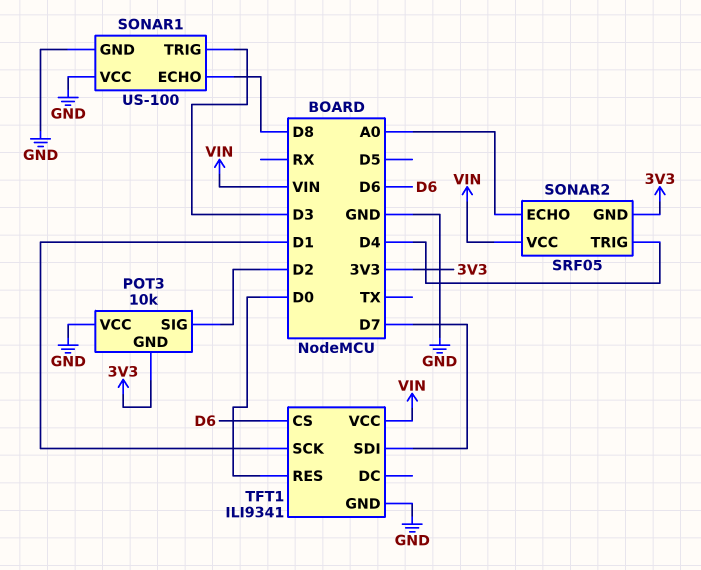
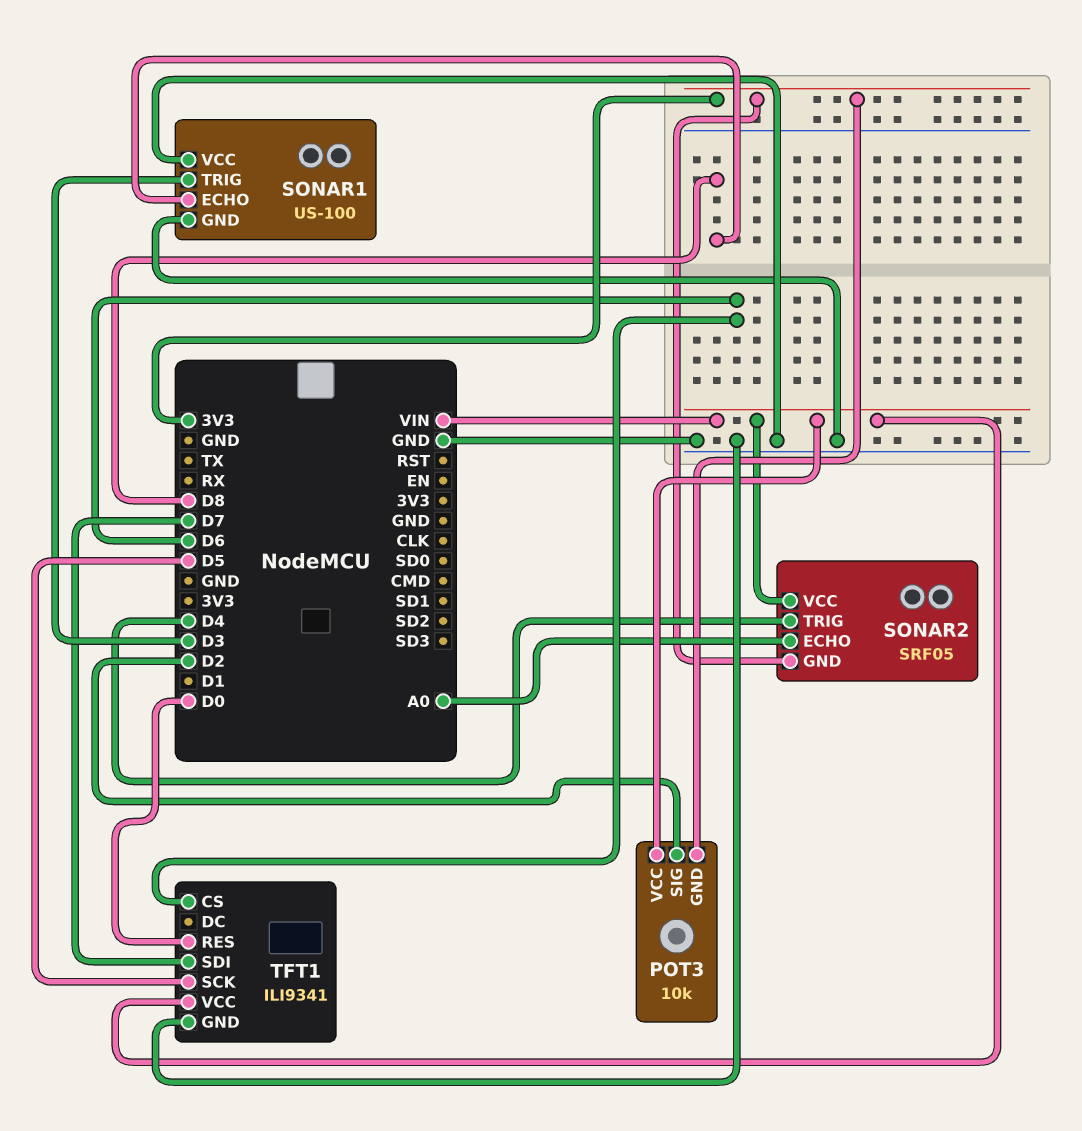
POT3 pin VCC: GND -> VIN
TFT1 pin SCK: D1 -> D5

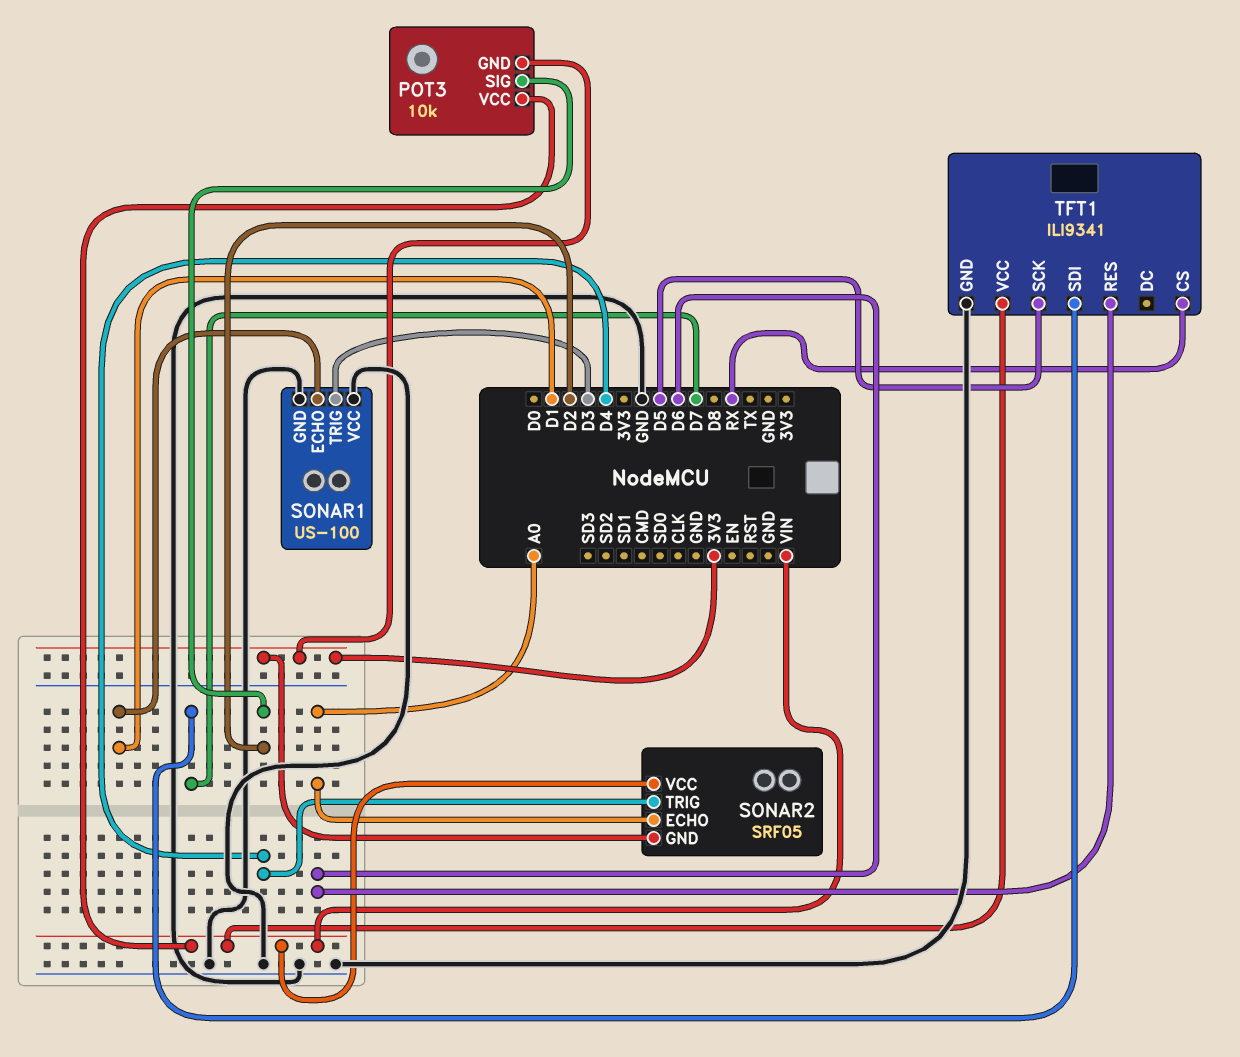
SONAR1 pin ECHO: D8 -> D1
TFT1 pin CS: D6 -> RX
TFT1 pin RES: D0 -> D6

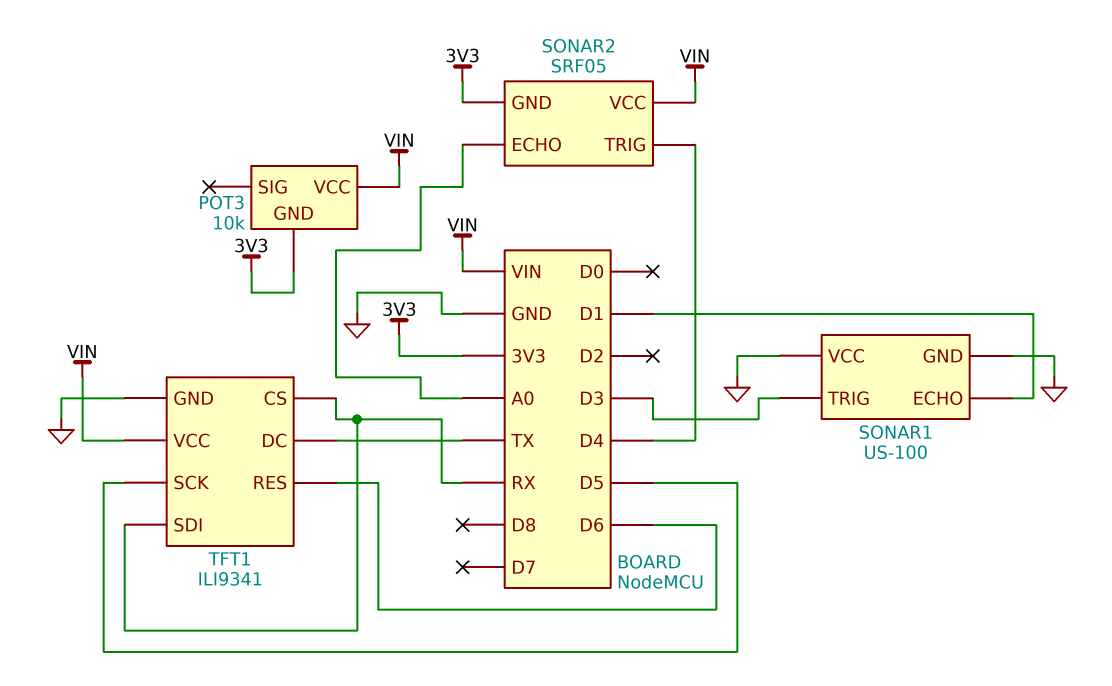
POT3 pin SIG: D2 -> none
TFT1 pin DC: none -> TX
TFT1 pin SDI: D7 -> RX

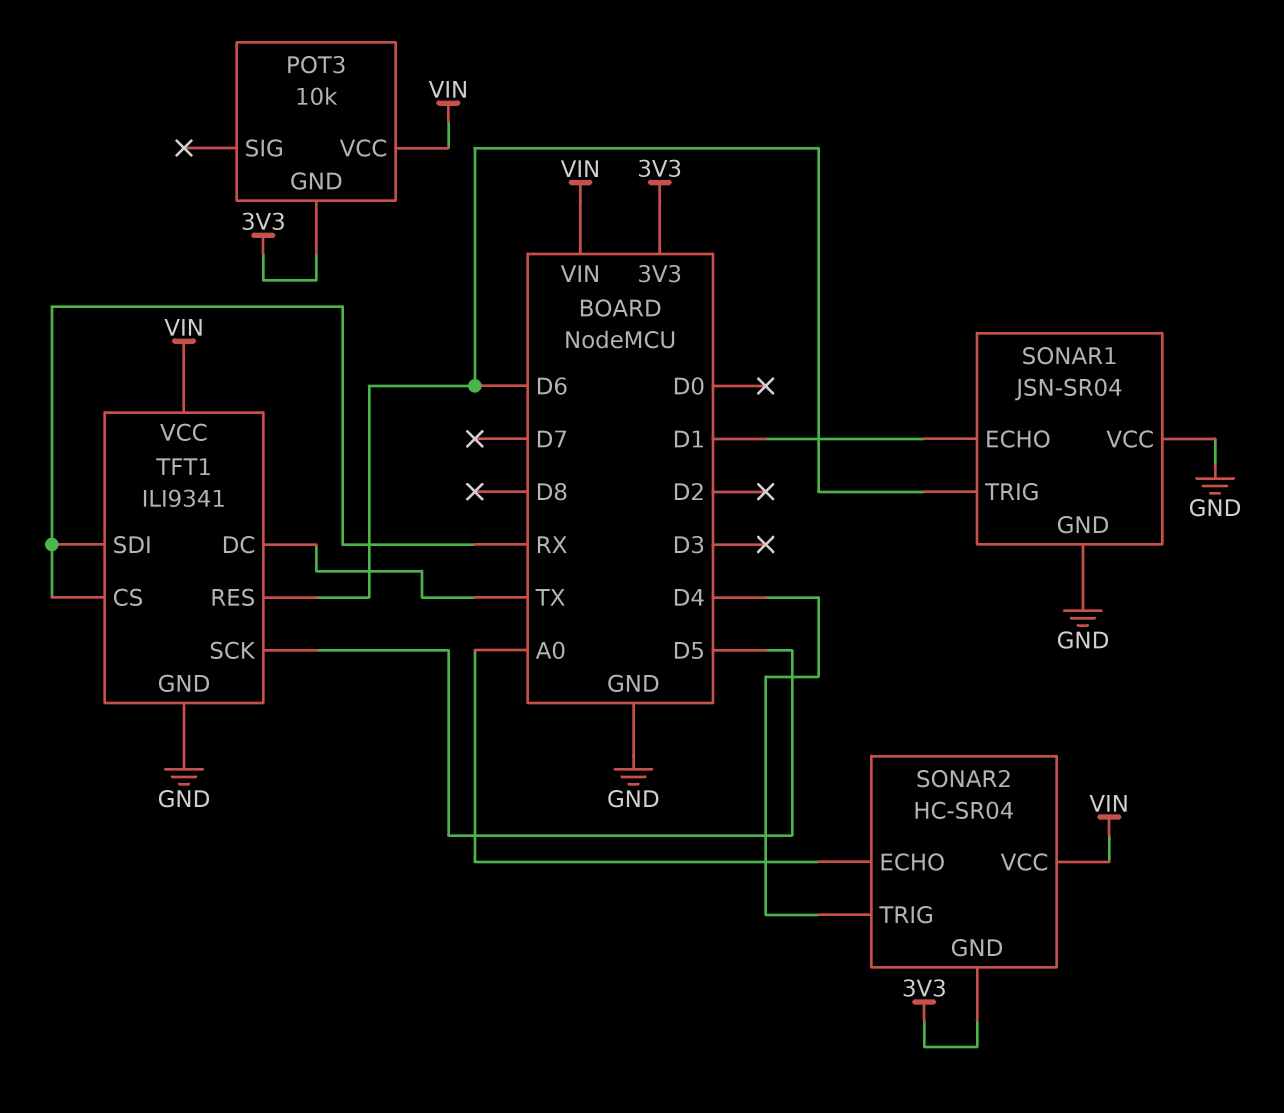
SONAR1: US-100 -> JSN-SR04
SONAR1 pin TRIG: D3 -> D6
SONAR2: SRF05 -> HC-SR04

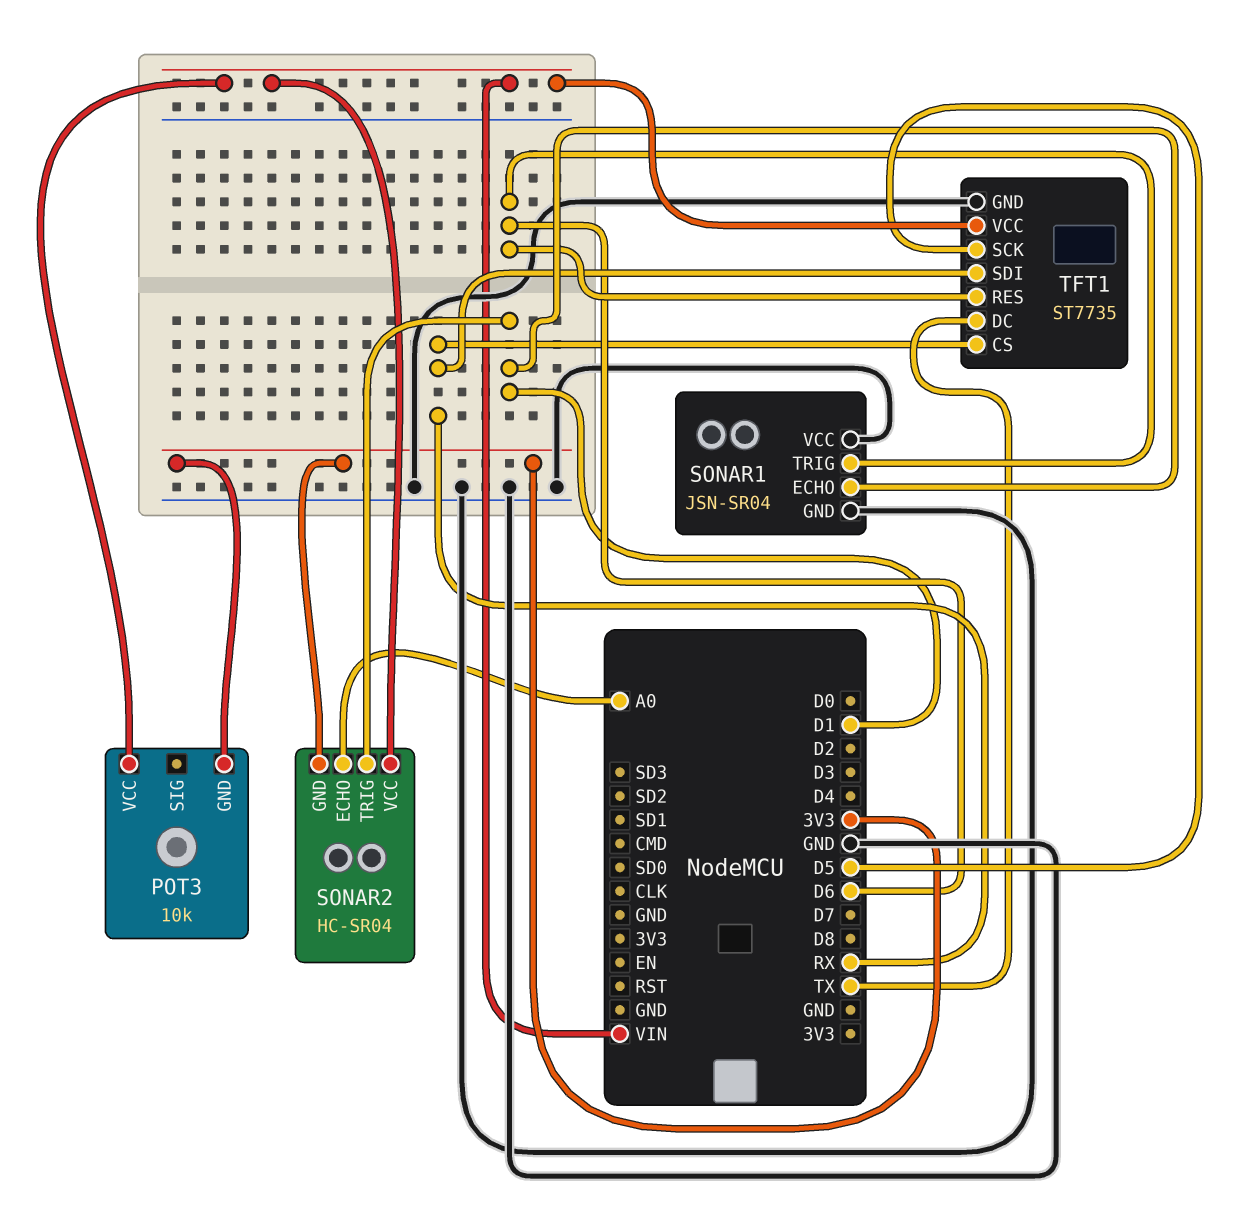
SONAR2 pin TRIG: D4 -> D1
TFT1: ILI9341 -> ST7735

